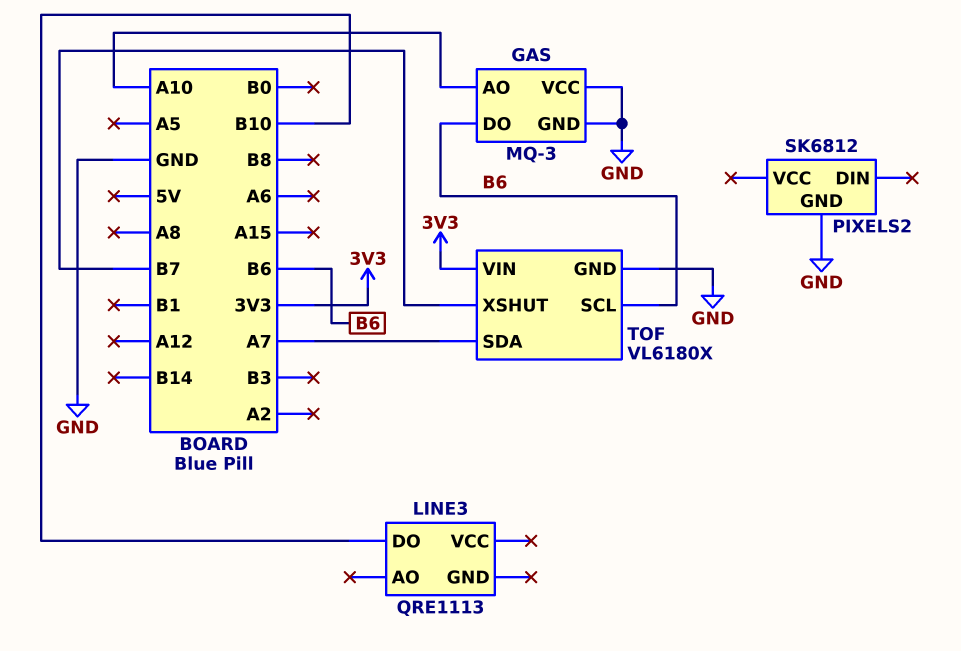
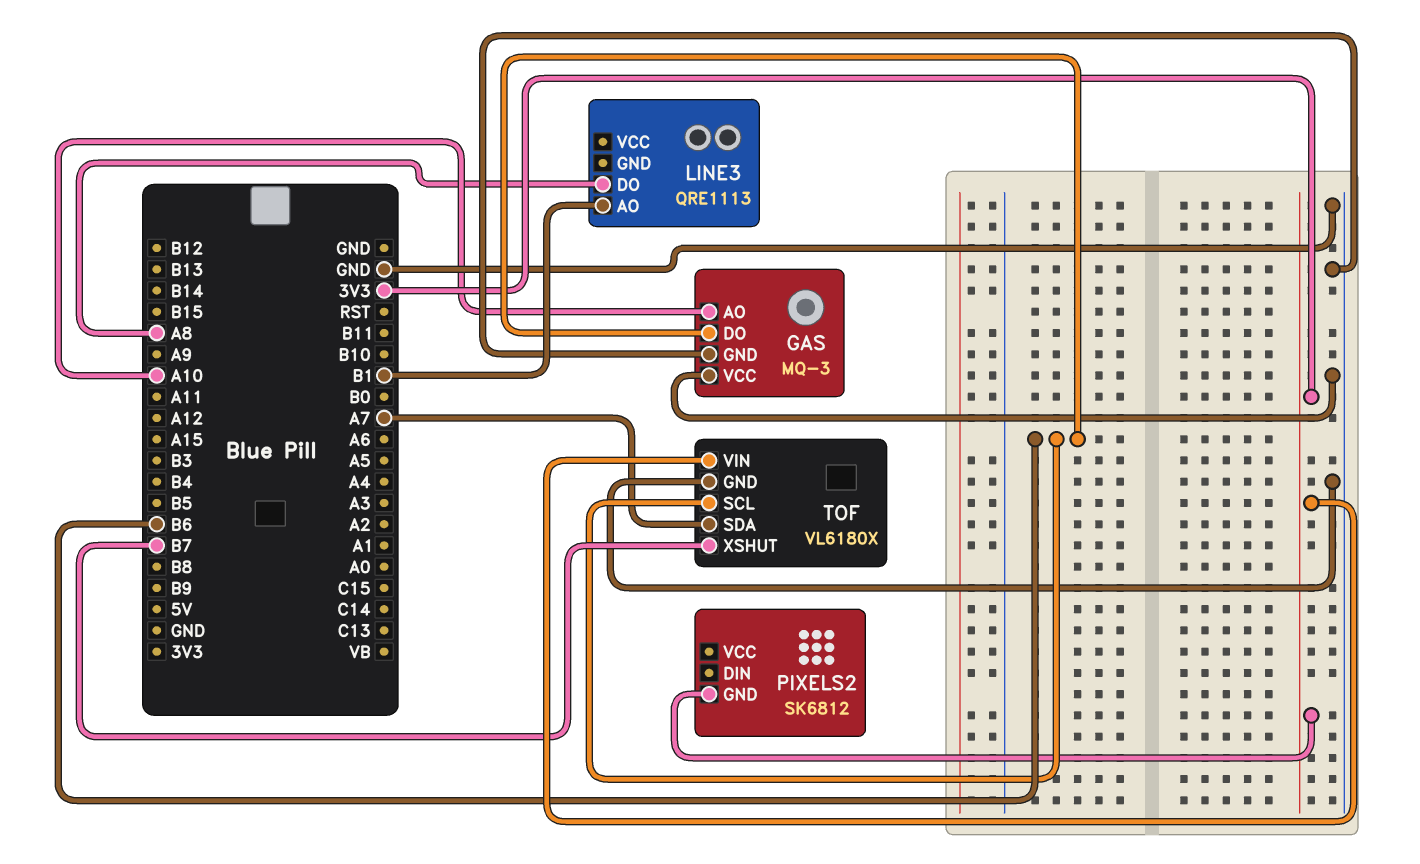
LINE3 pin AO: none -> B1
LINE3 pin DO: B10 -> A8
PIXELS2 pin GND: GND -> 3V3

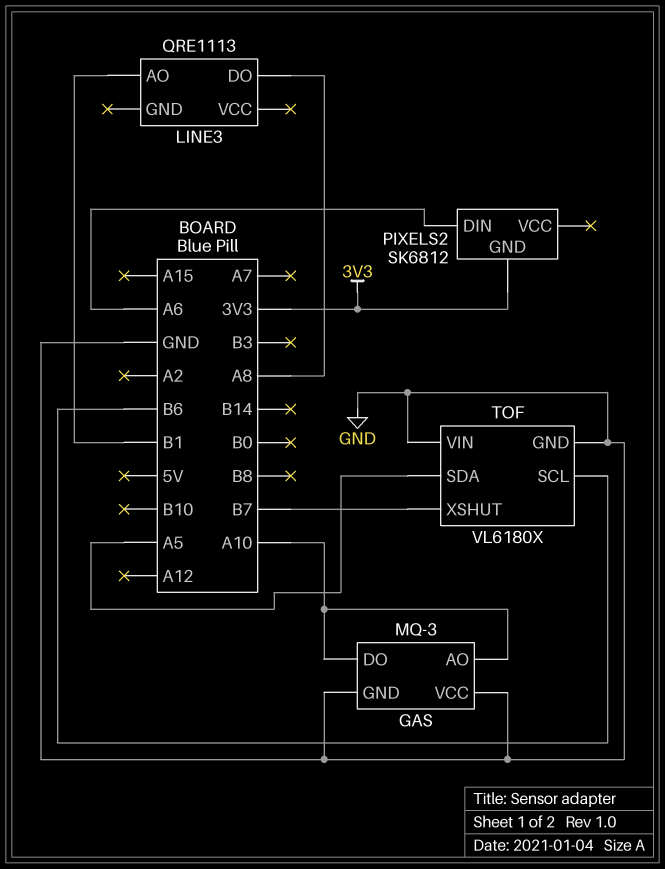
GAS pin DO: B6 -> A10
PIXELS2 pin DIN: none -> A6
TOF pin SDA: A7 -> A5
TOF pin VIN: 3V3 -> GND

